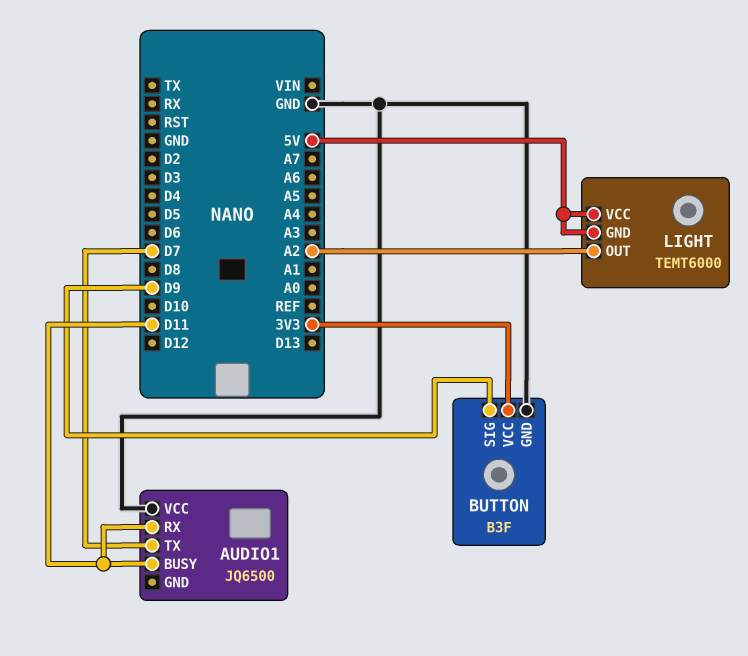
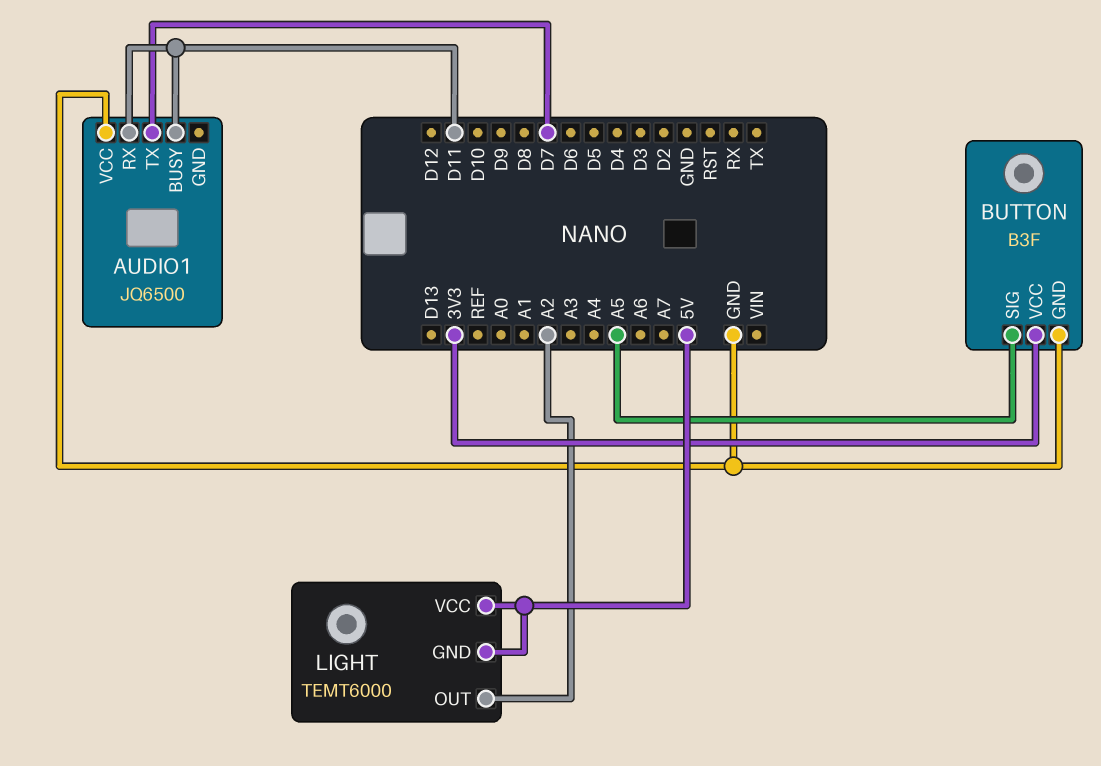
BUTTON pin SIG: D9 -> A5

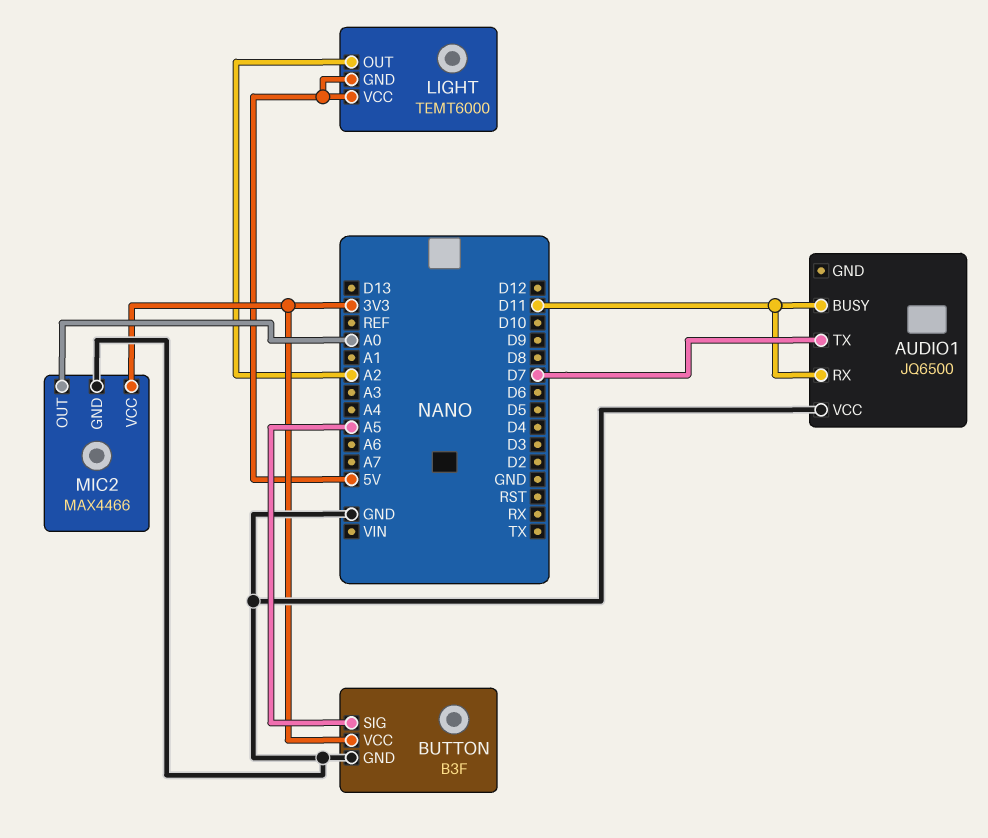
MIC2: none -> MAX4466
MIC2 pin GND: none -> GND
MIC2 pin OUT: none -> A0
MIC2 pin VCC: none -> 3V3

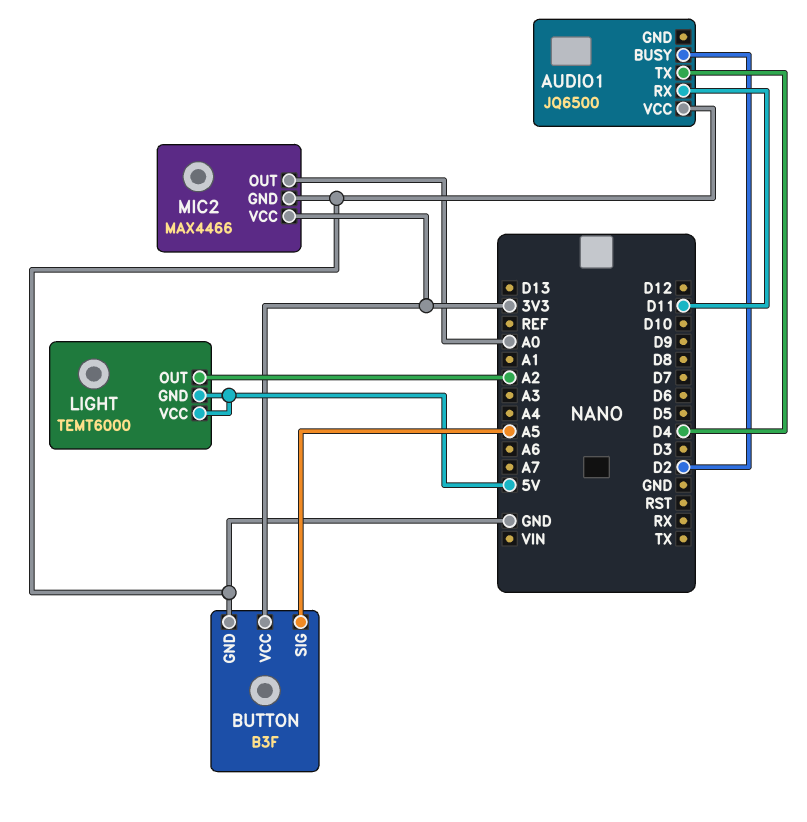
AUDIO1 pin BUSY: D11 -> D2
AUDIO1 pin TX: D7 -> D4

